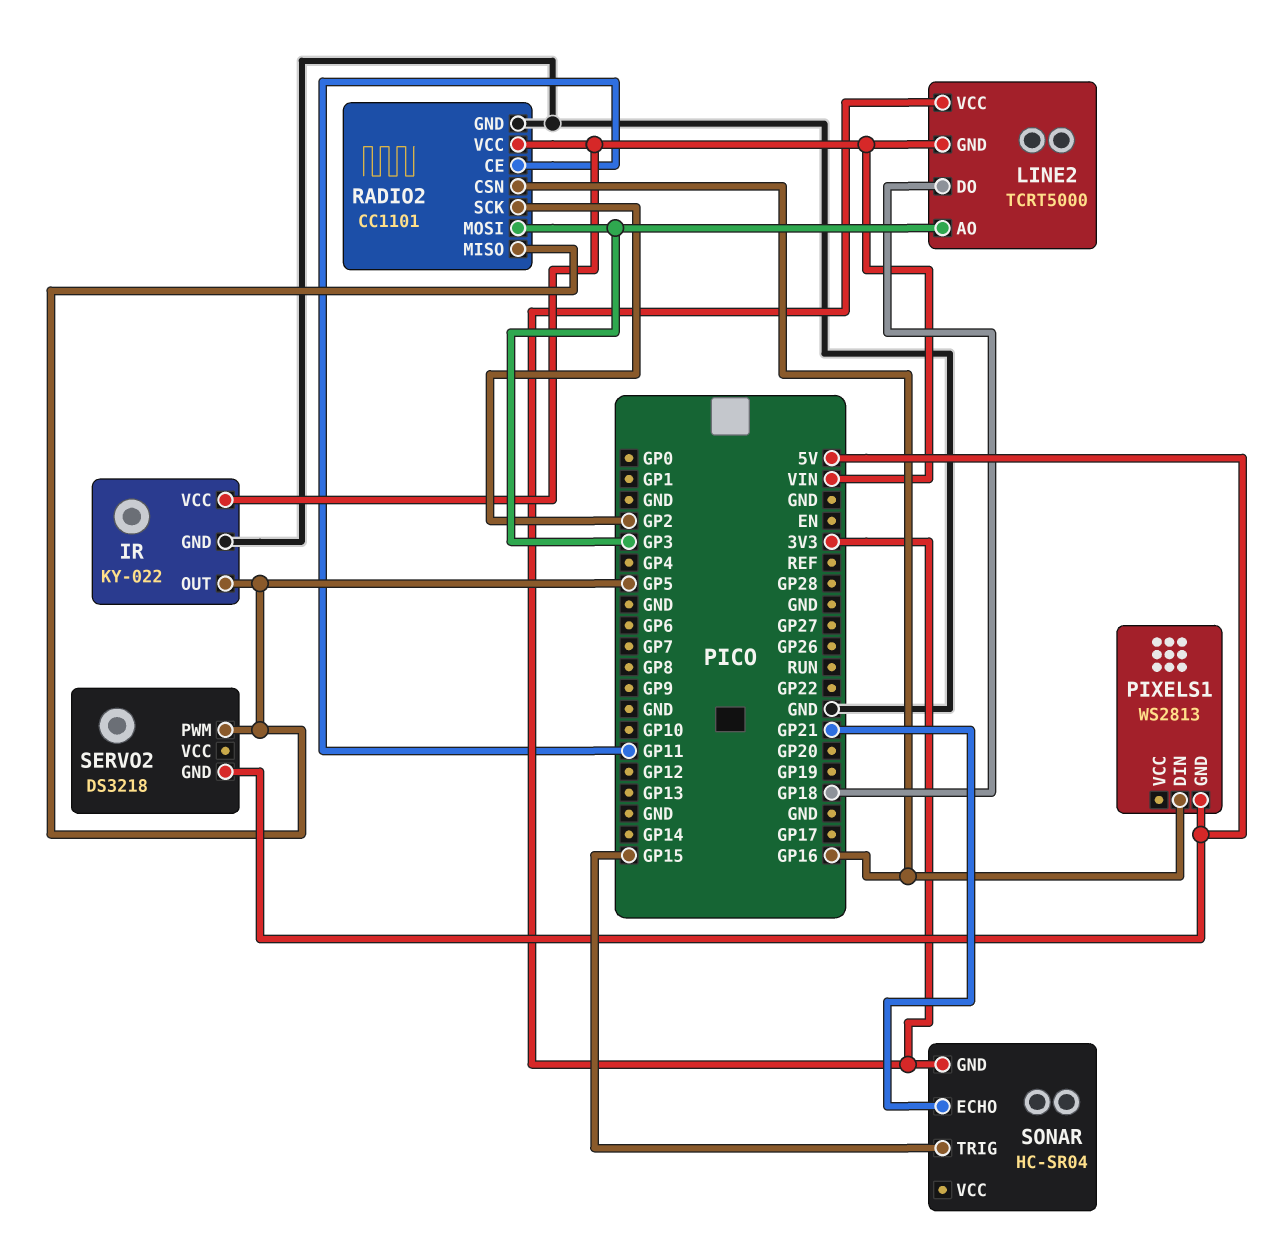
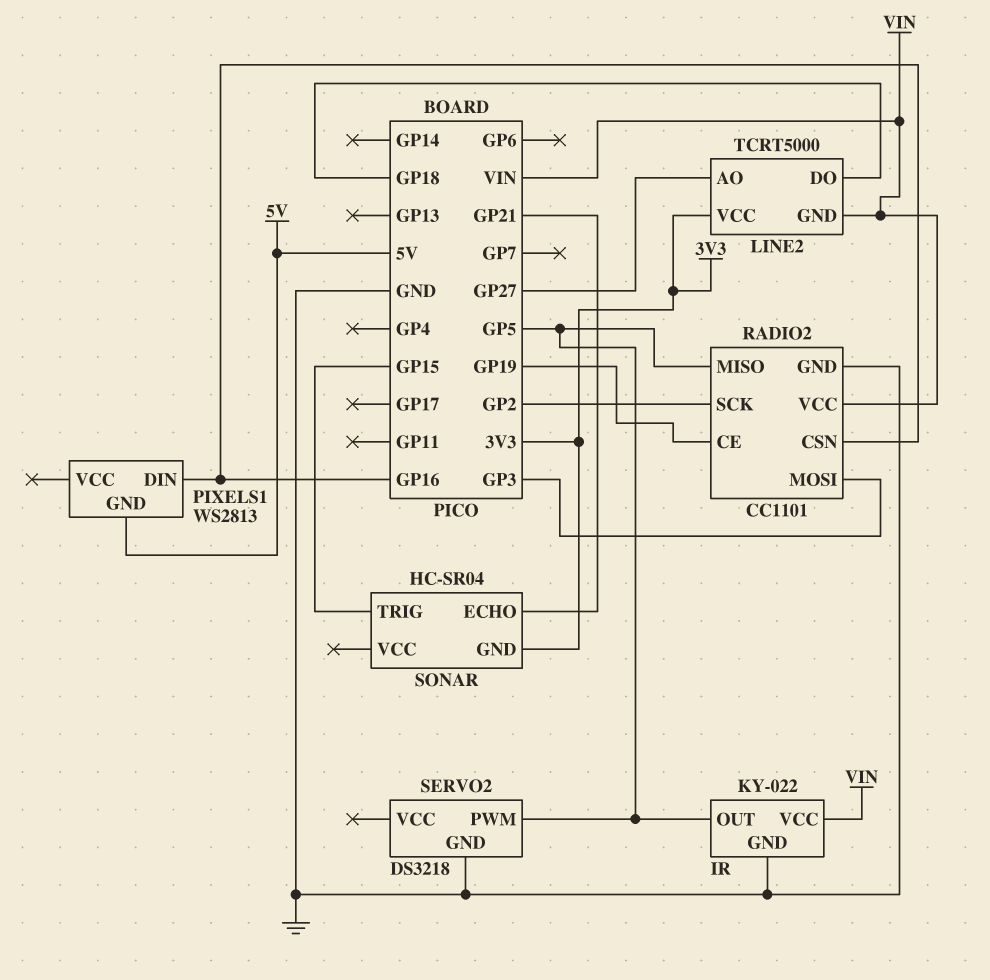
LINE2 pin AO: GP3 -> GP27
RADIO2 pin CE: GP11 -> GP19
SERVO2 pin GND: 5V -> GND

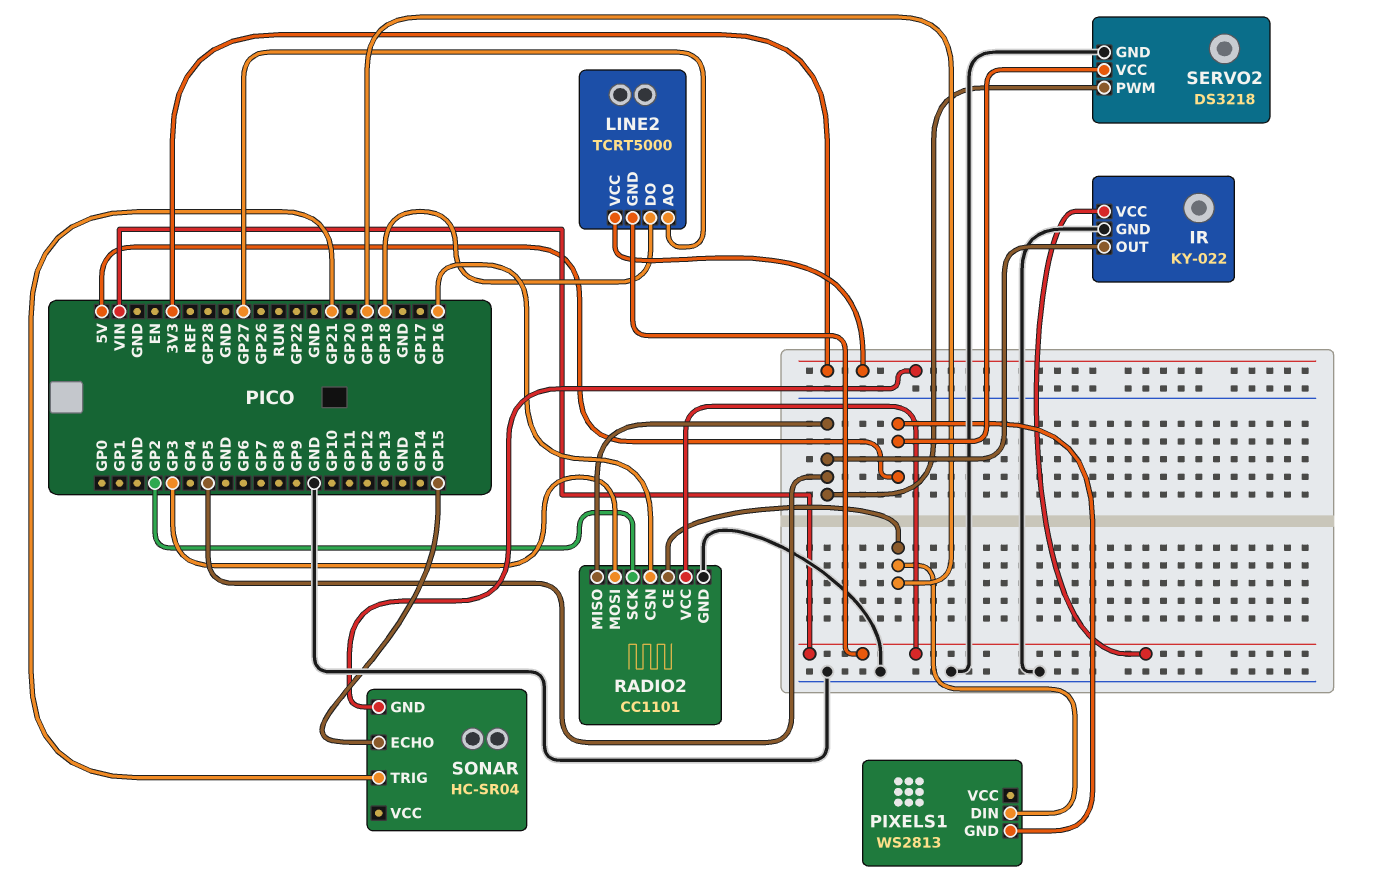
PIXELS1 pin DIN: GP16 -> GP19
SERVO2 pin VCC: none -> 5V
SONAR pin ECHO: GP21 -> GP15
SONAR pin TRIG: GP15 -> GP21

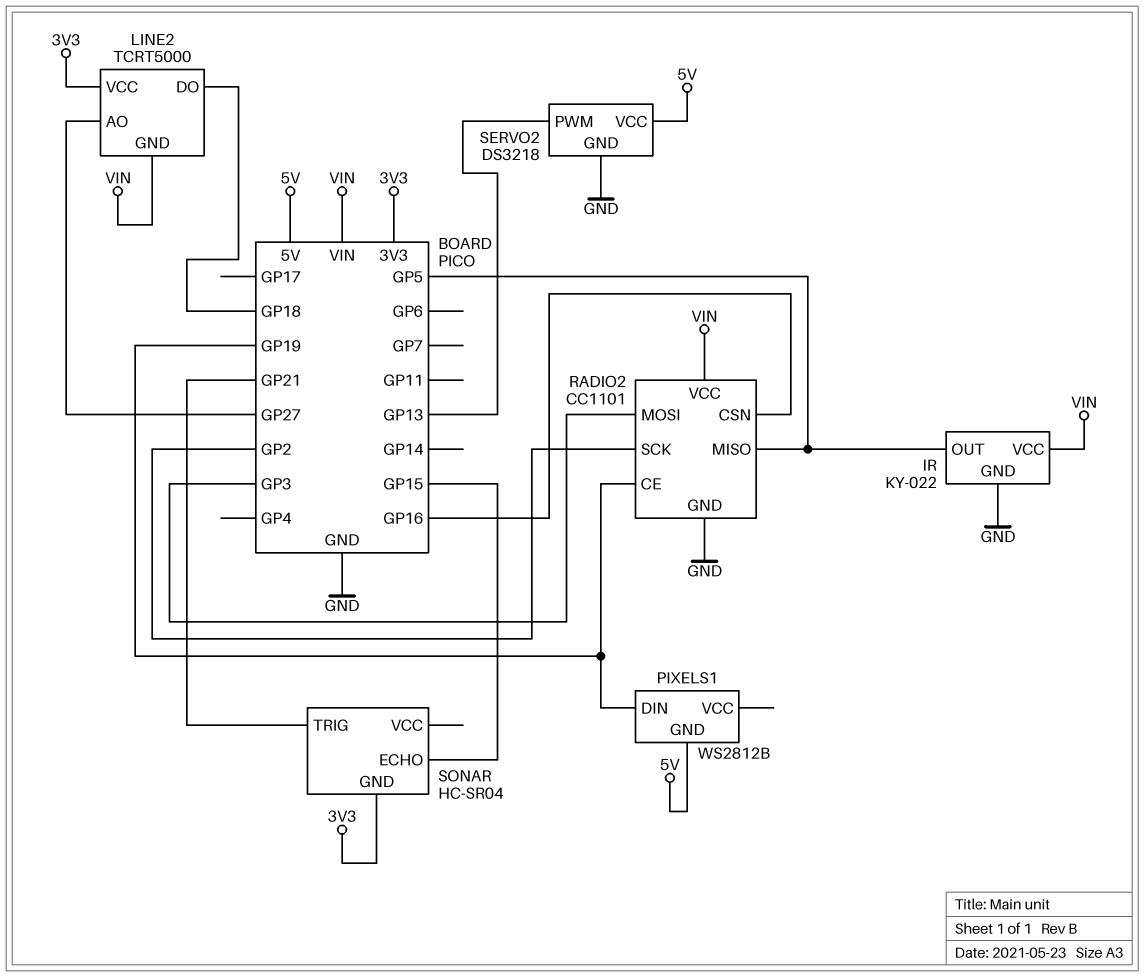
PIXELS1: WS2813 -> WS2812B
SERVO2 pin PWM: GP5 -> GP13

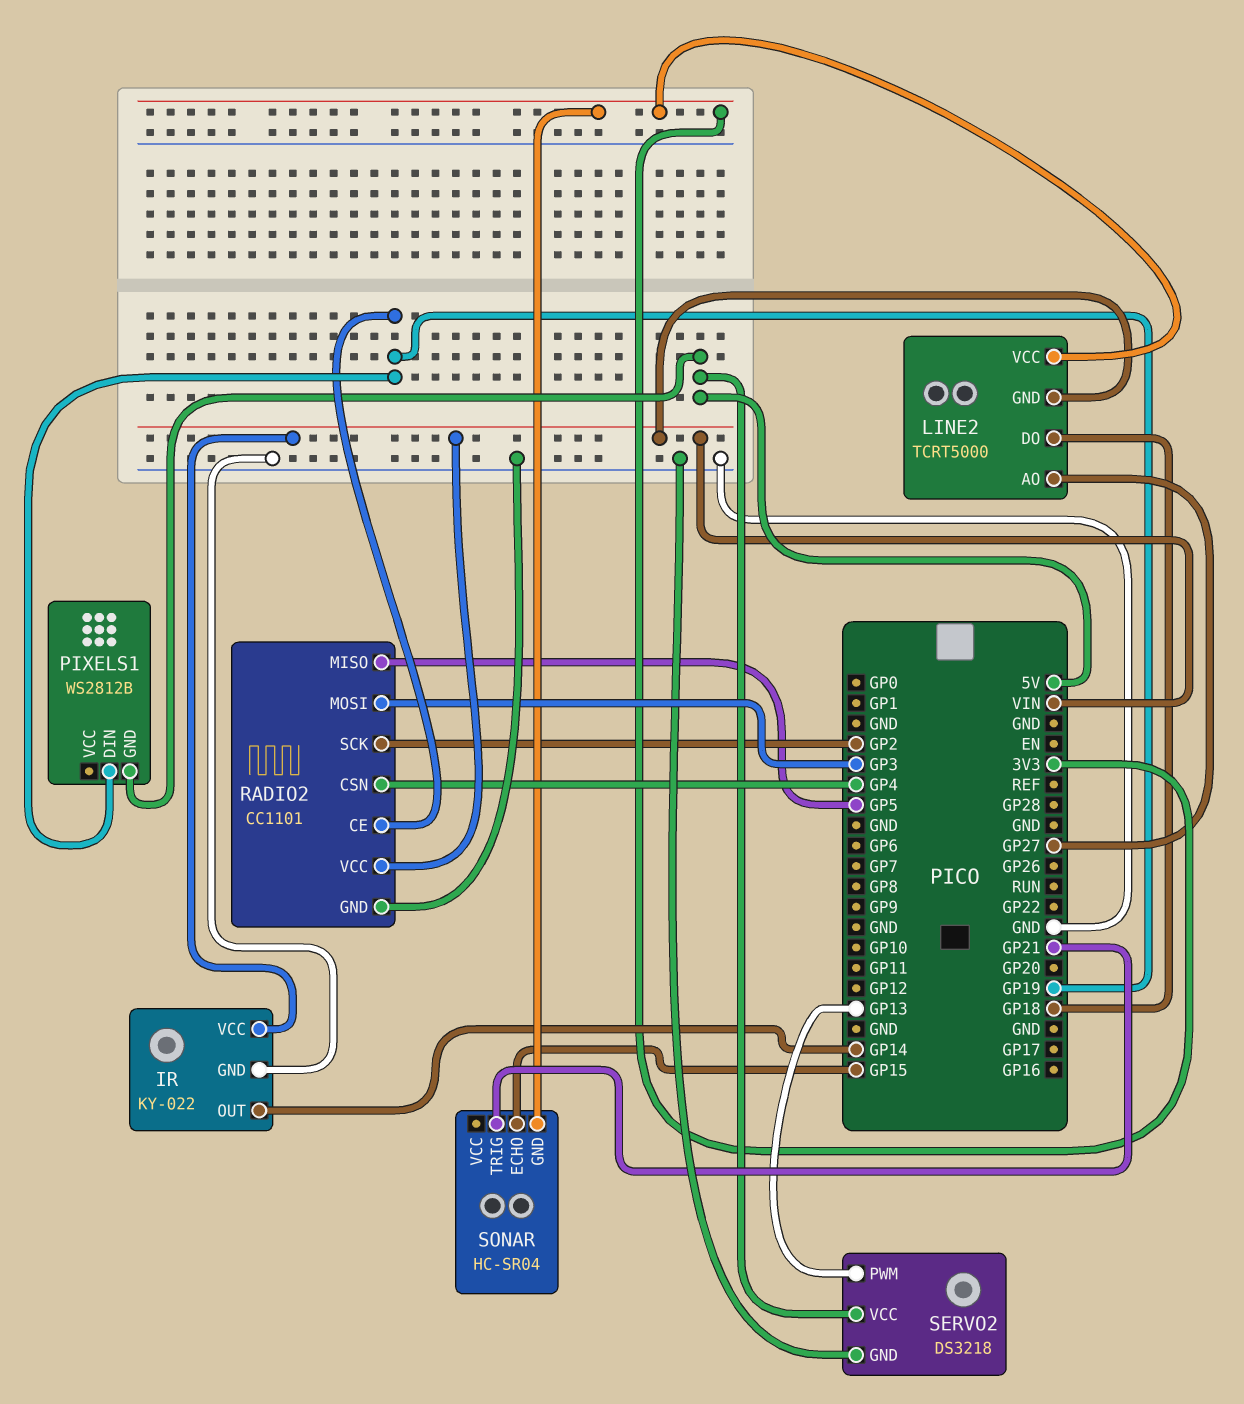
IR pin OUT: GP5 -> GP14
RADIO2 pin CSN: GP16 -> GP4

